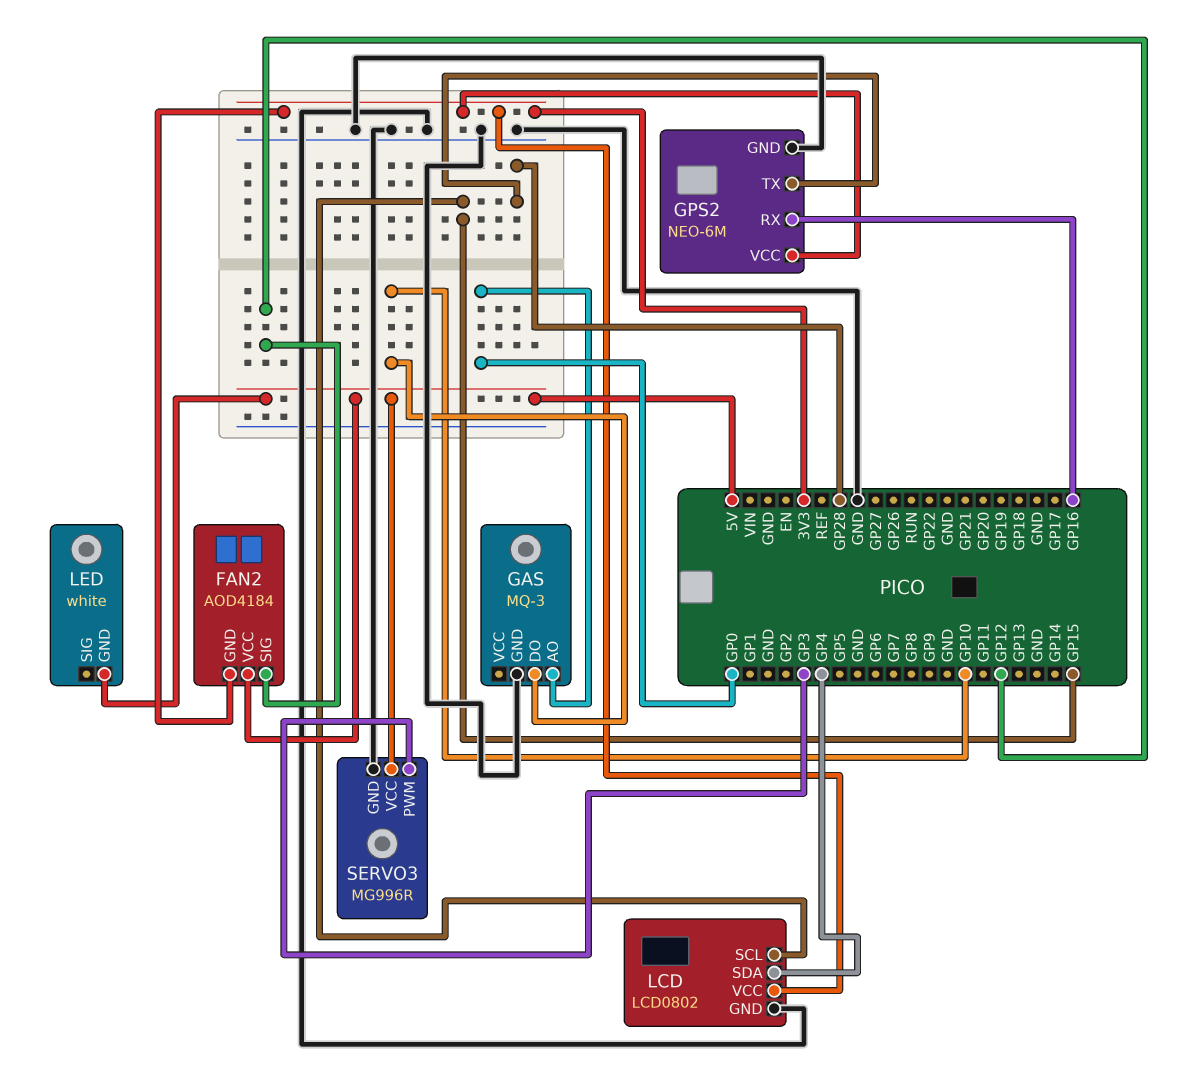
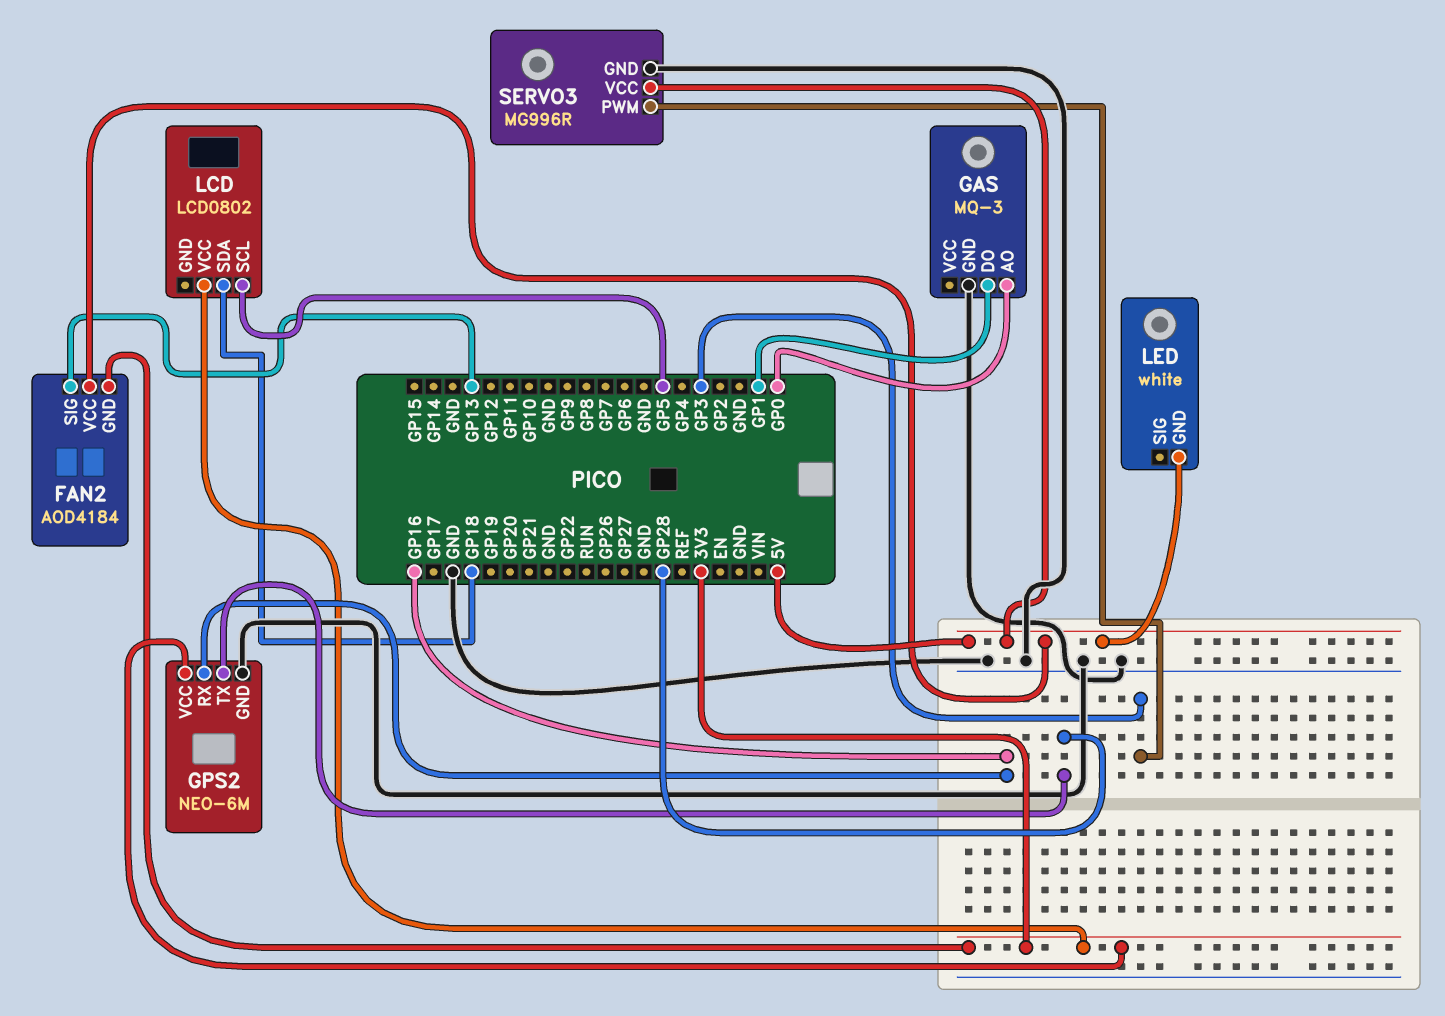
FAN2 pin SIG: GP12 -> GP13
GAS pin DO: GP10 -> GP1
LCD pin GND: GND -> none
LCD pin SCL: GP15 -> GP5
LCD pin SDA: GP4 -> GP18

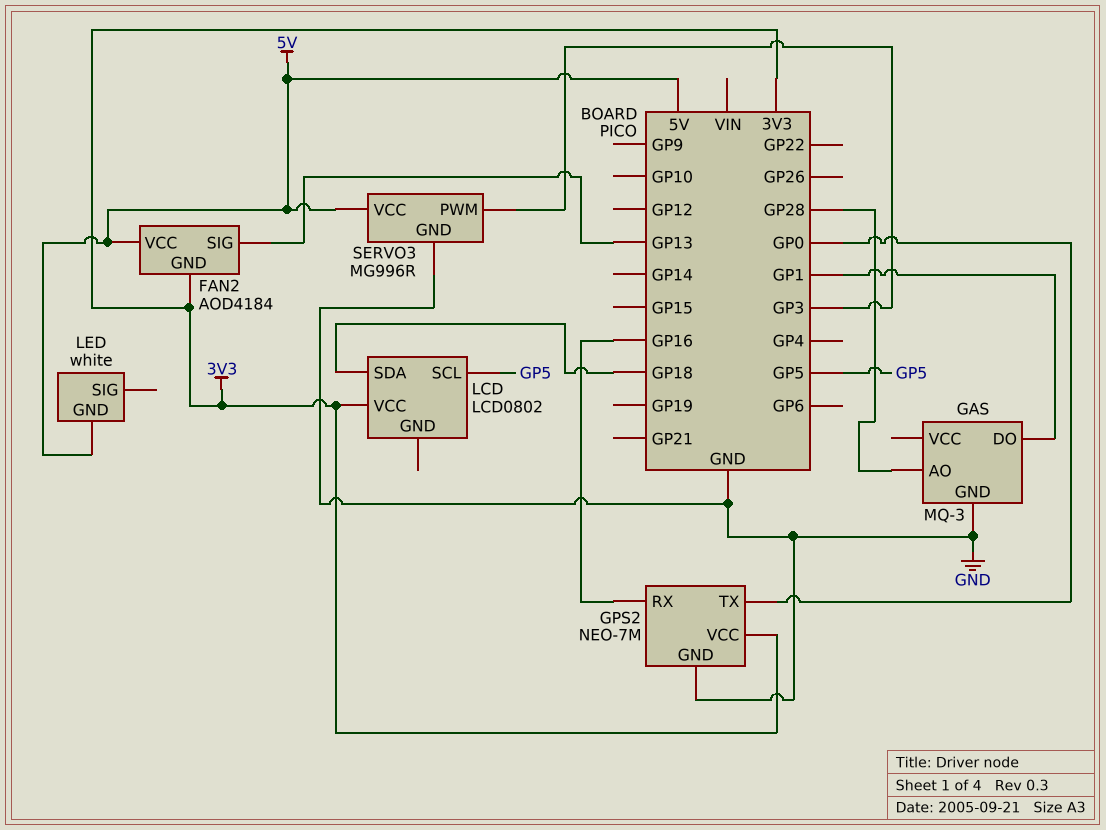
GAS pin AO: GP0 -> GP28
GPS2: NEO-6M -> NEO-7M
GPS2 pin TX: GP28 -> GP0

